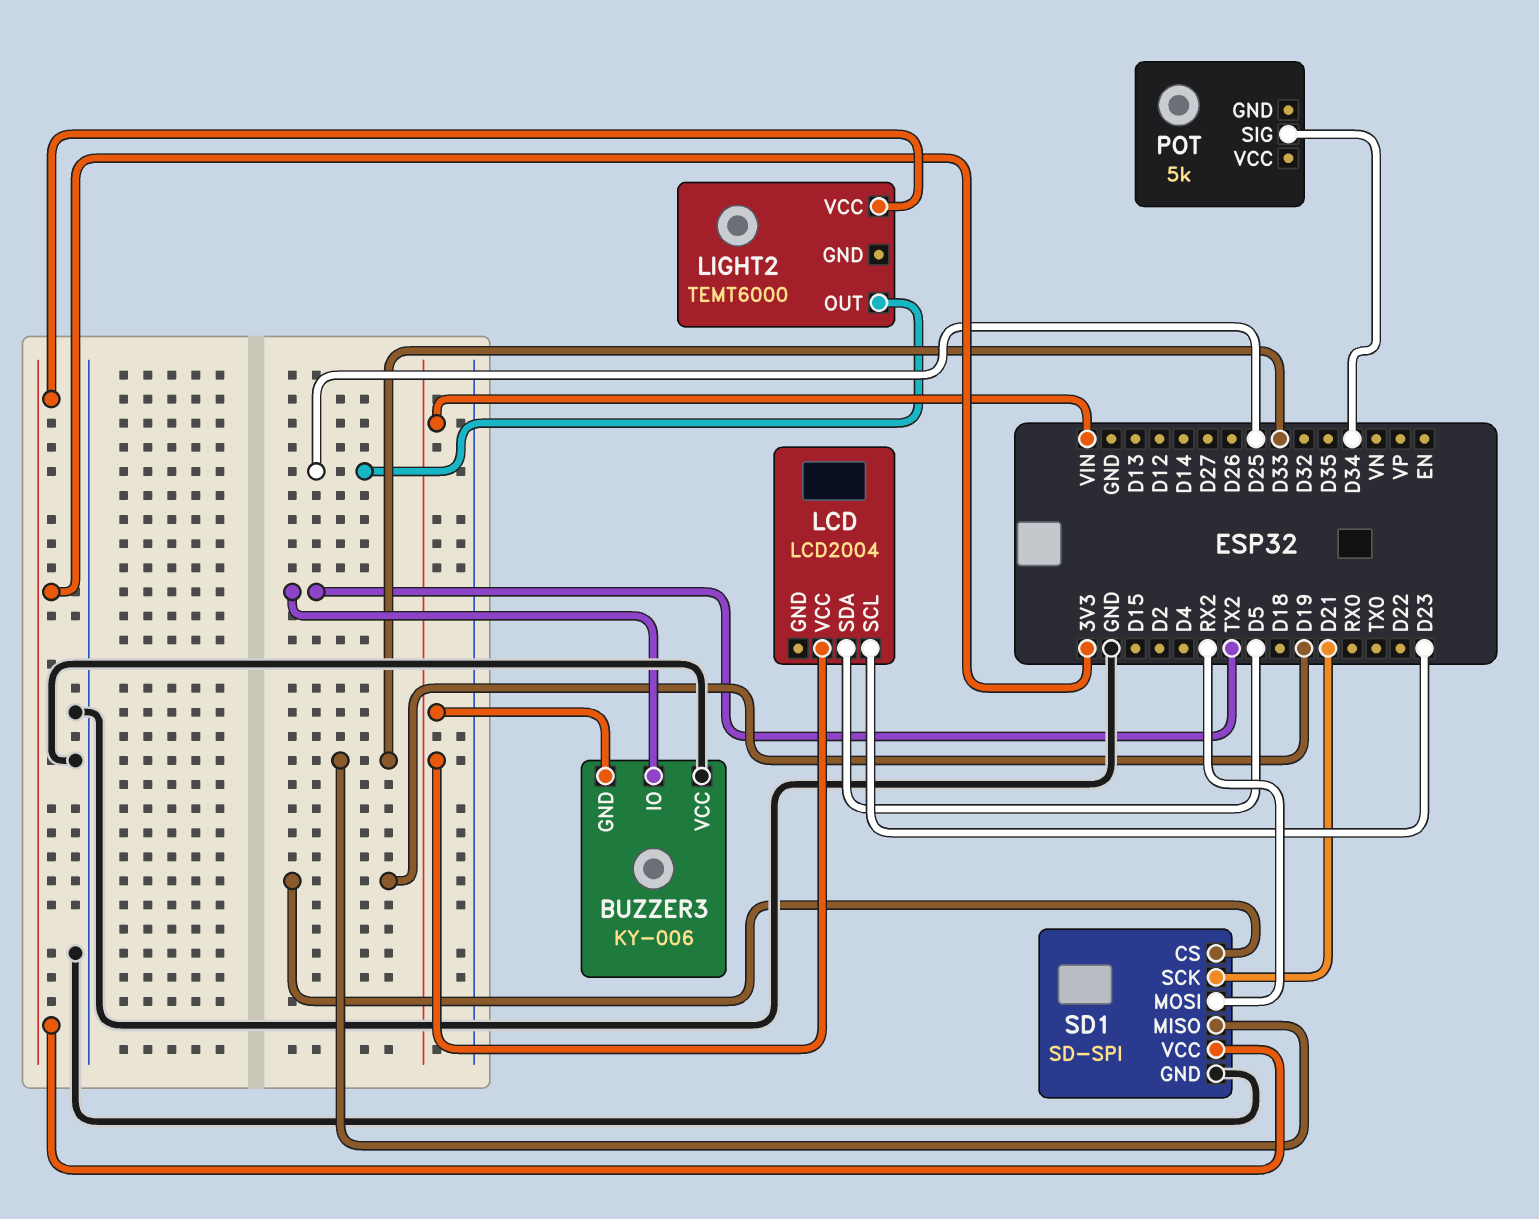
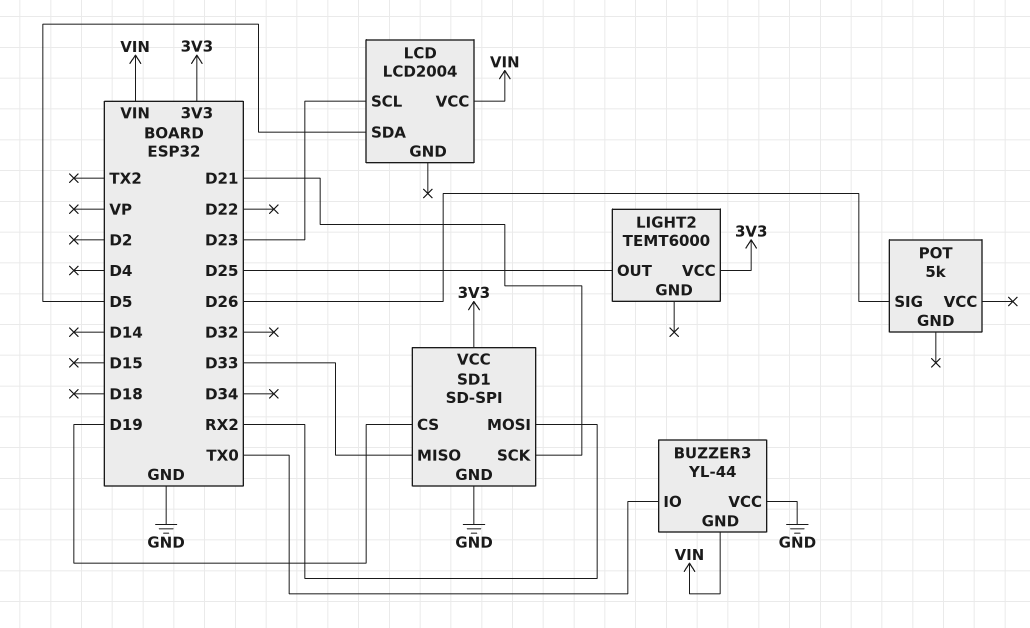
BUZZER3: KY-006 -> YL-44
BUZZER3 pin IO: TX2 -> TX0
POT pin SIG: D34 -> D26

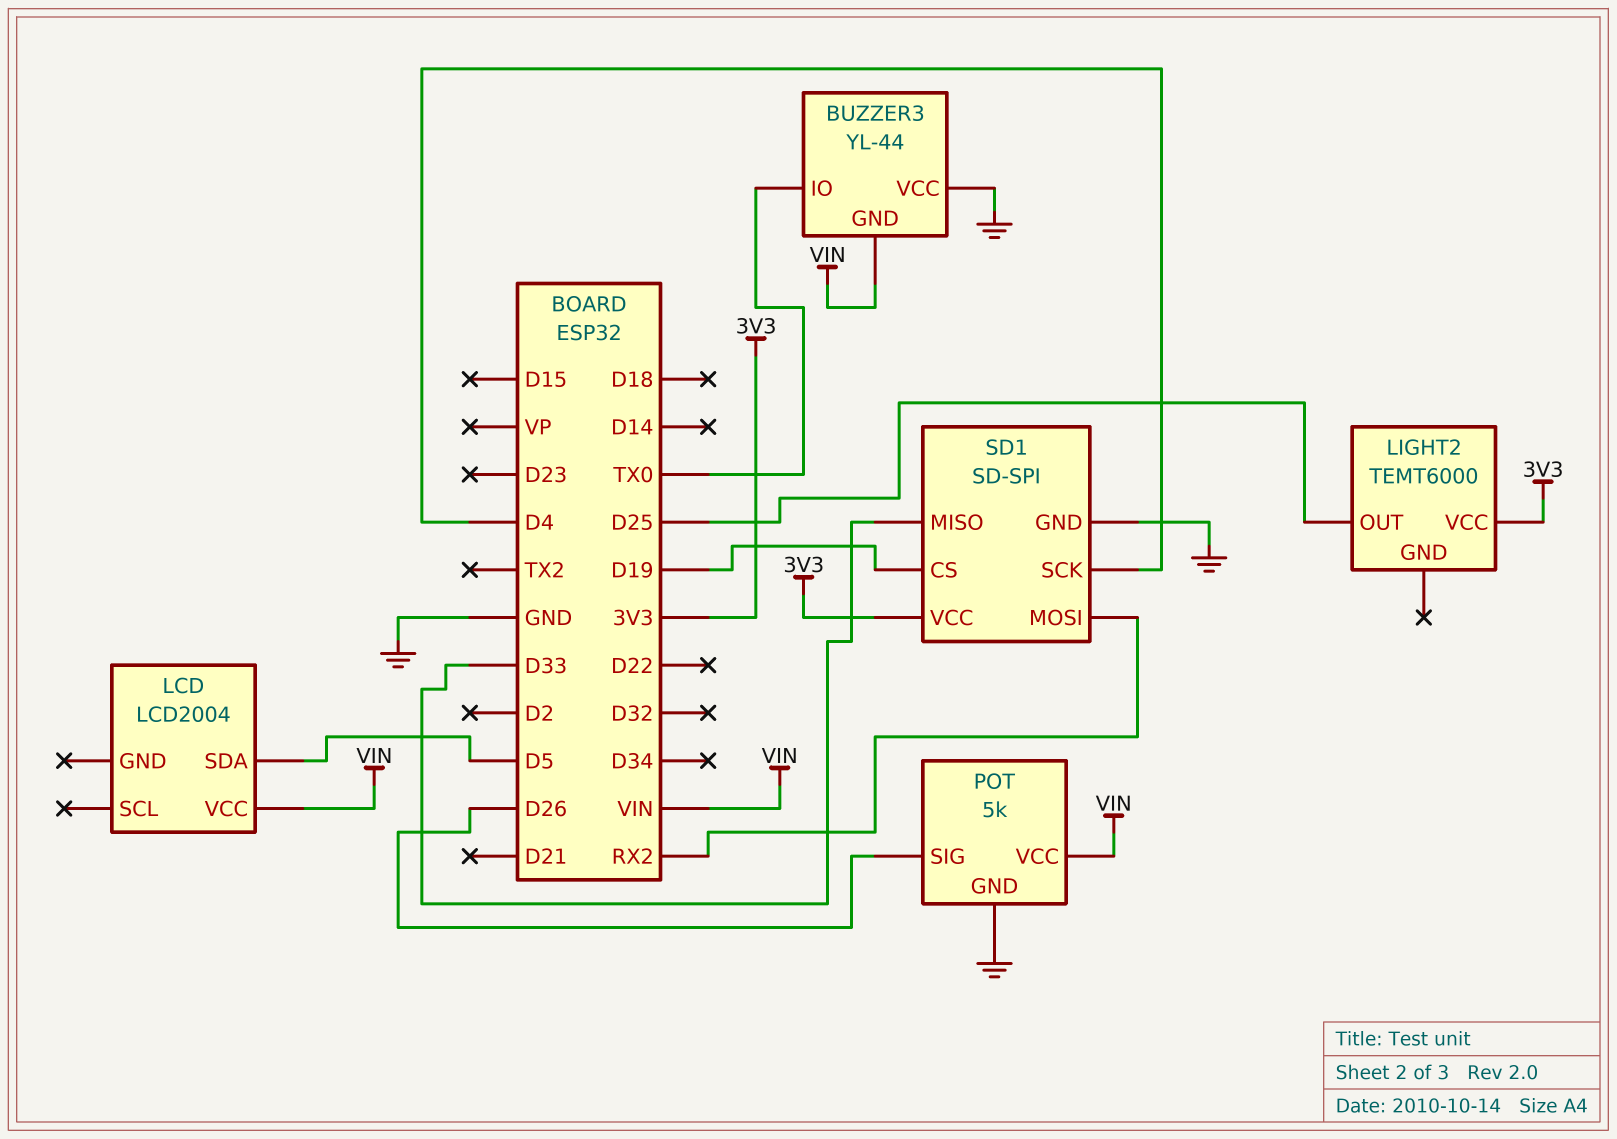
LCD pin SCL: D23 -> none
POT pin GND: none -> GND
POT pin VCC: none -> VIN
SD1 pin SCK: D21 -> D4

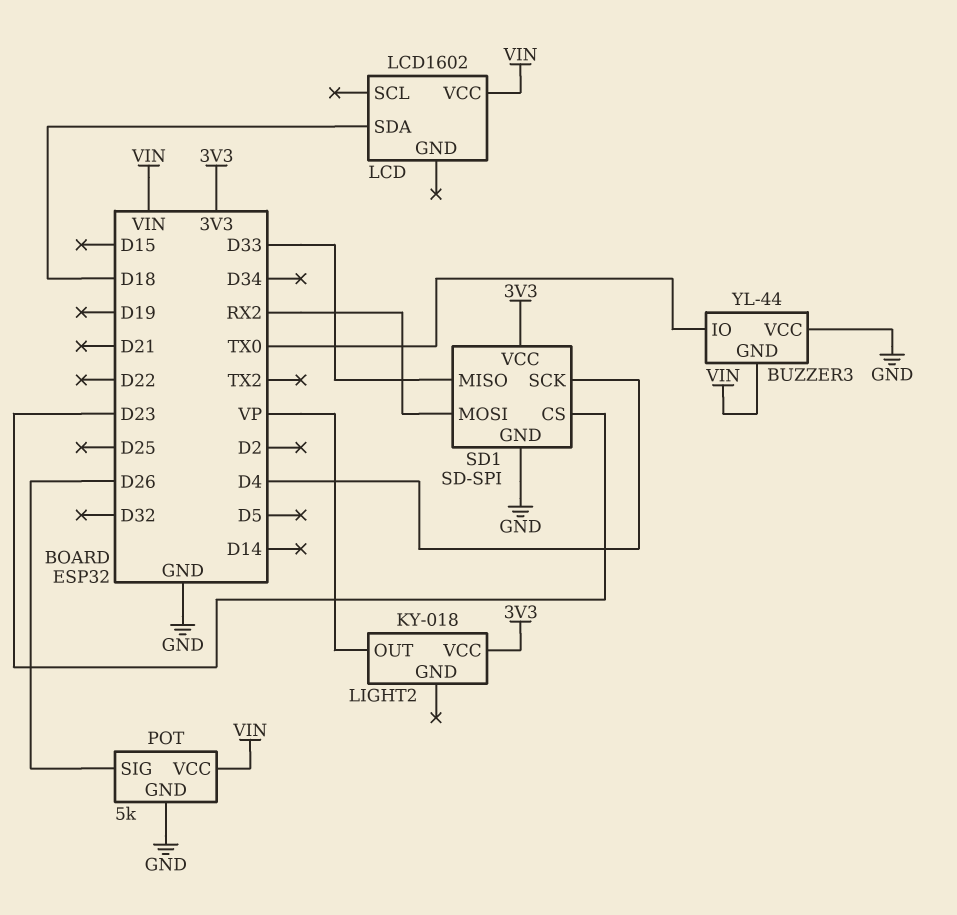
LCD: LCD2004 -> LCD1602
LCD pin SDA: D5 -> D18
LIGHT2: TEMT6000 -> KY-018
LIGHT2 pin OUT: D25 -> VP
SD1 pin CS: D19 -> D23

